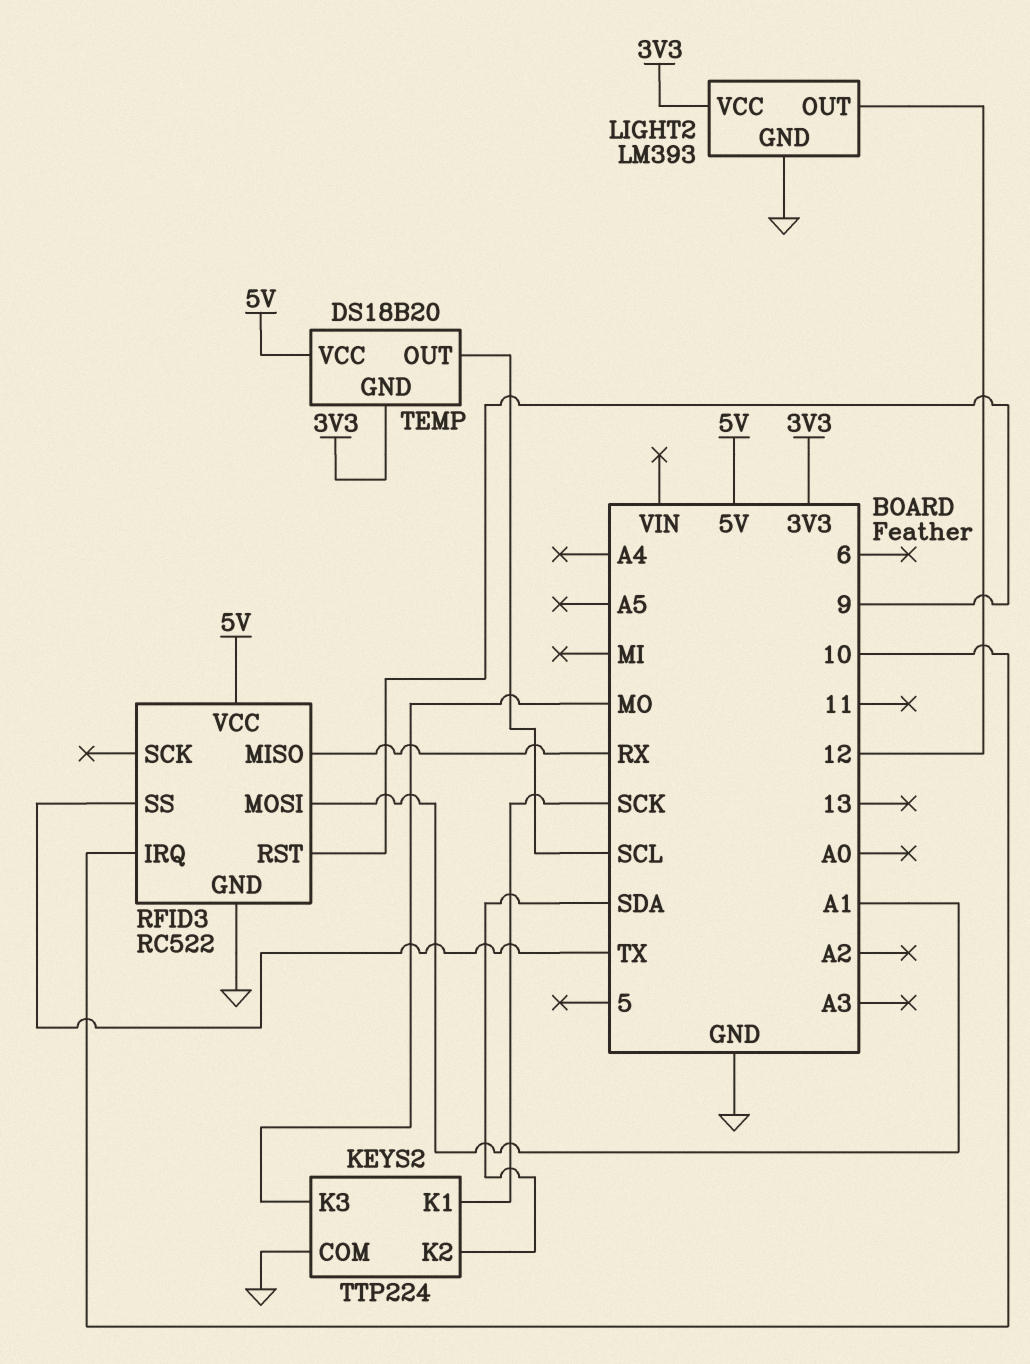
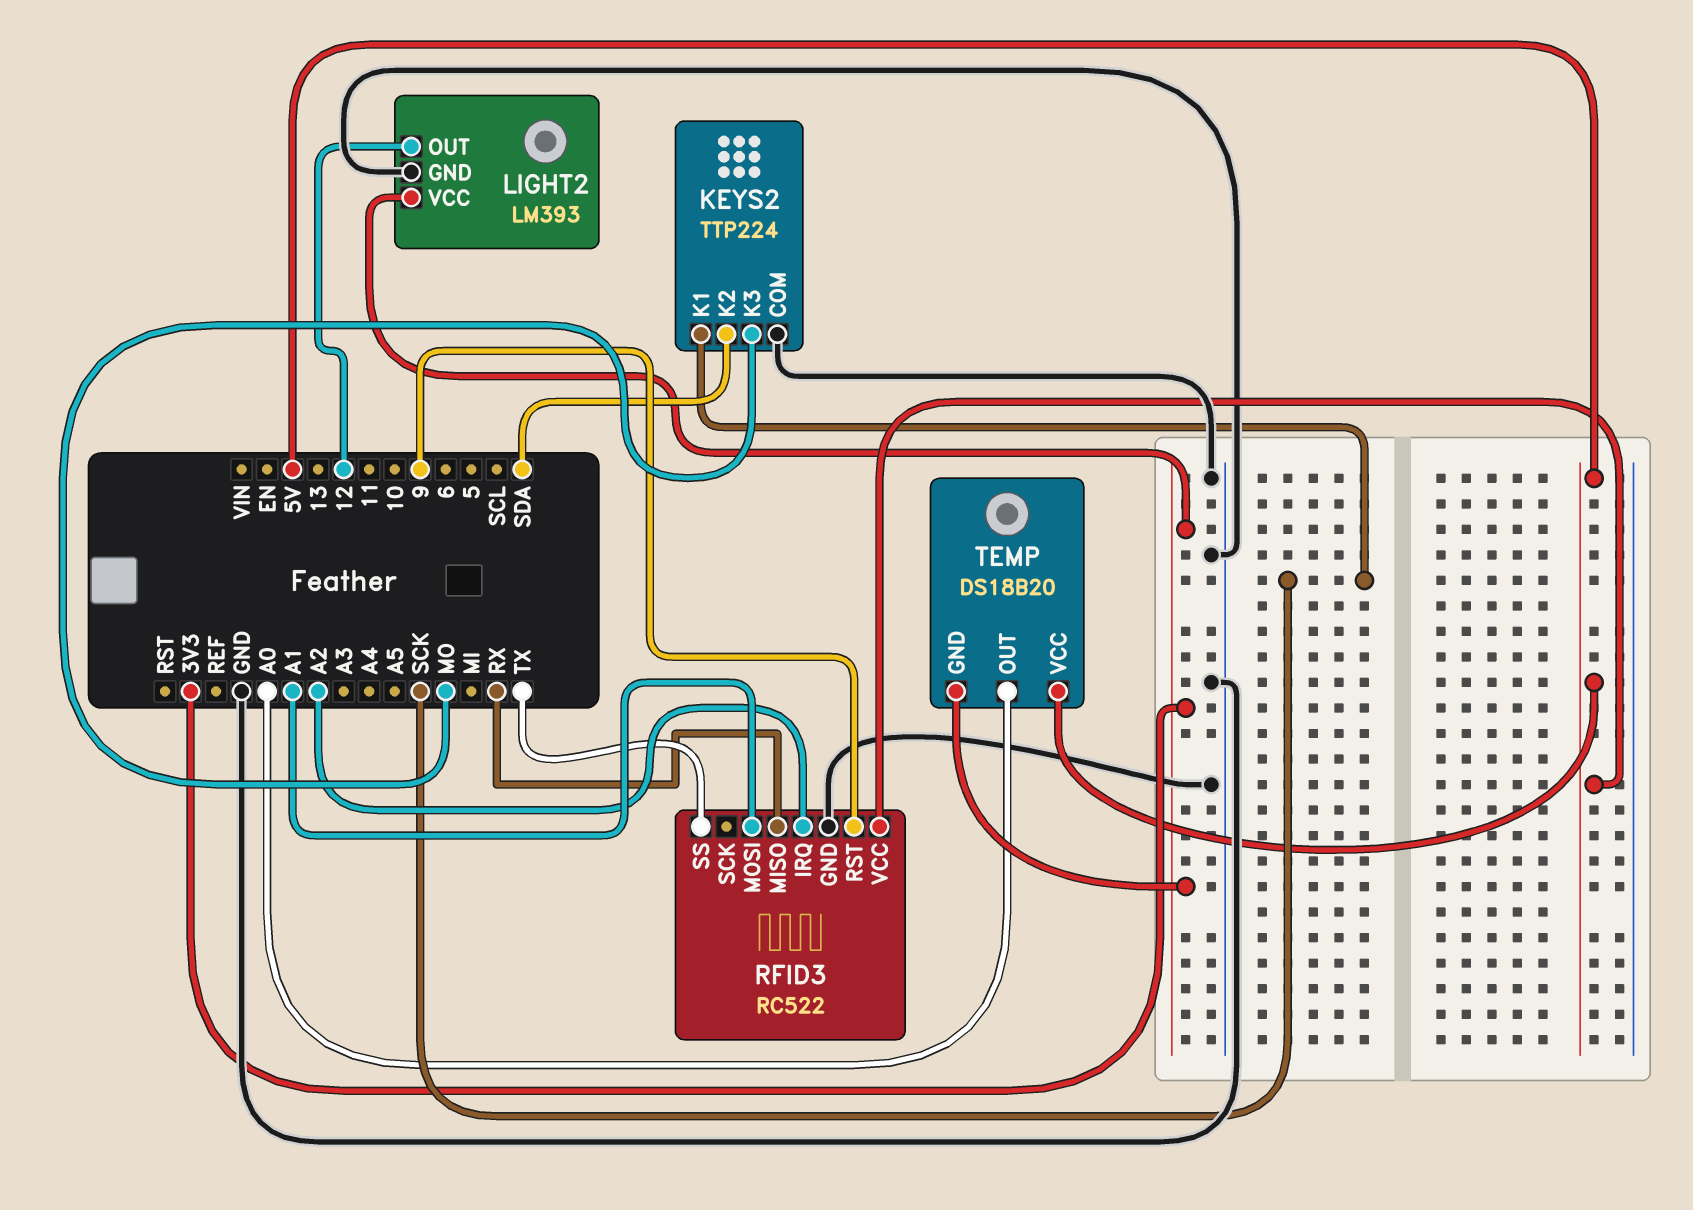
RFID3 pin IRQ: 10 -> A2
TEMP pin OUT: SCL -> A0

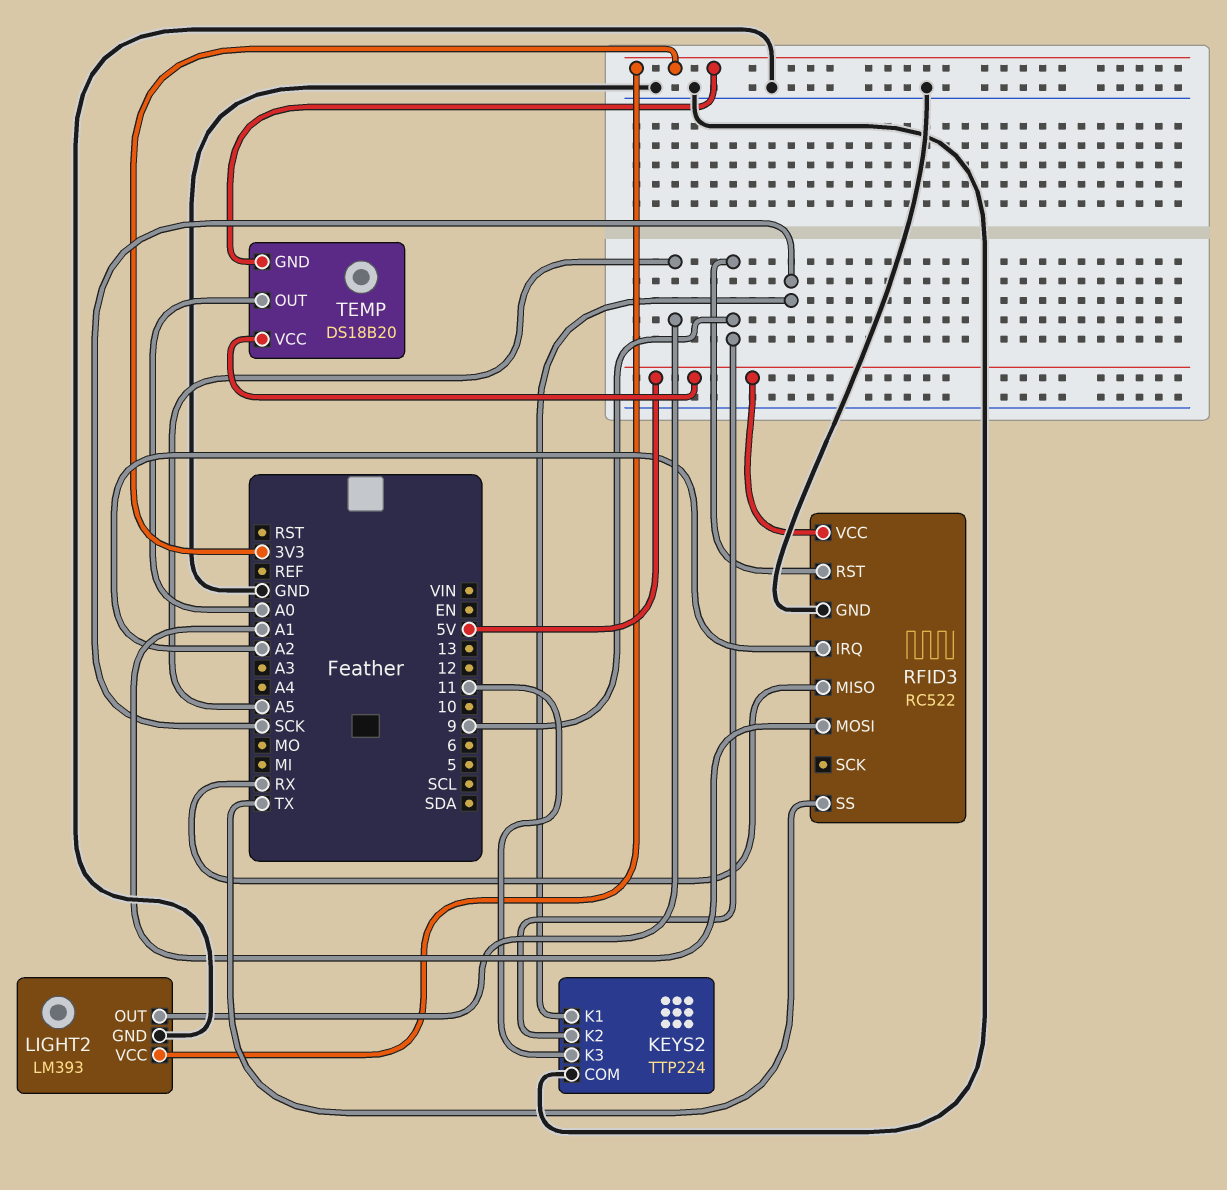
KEYS2 pin K2: SDA -> 9
KEYS2 pin K3: MO -> 11
LIGHT2 pin OUT: 12 -> A5

